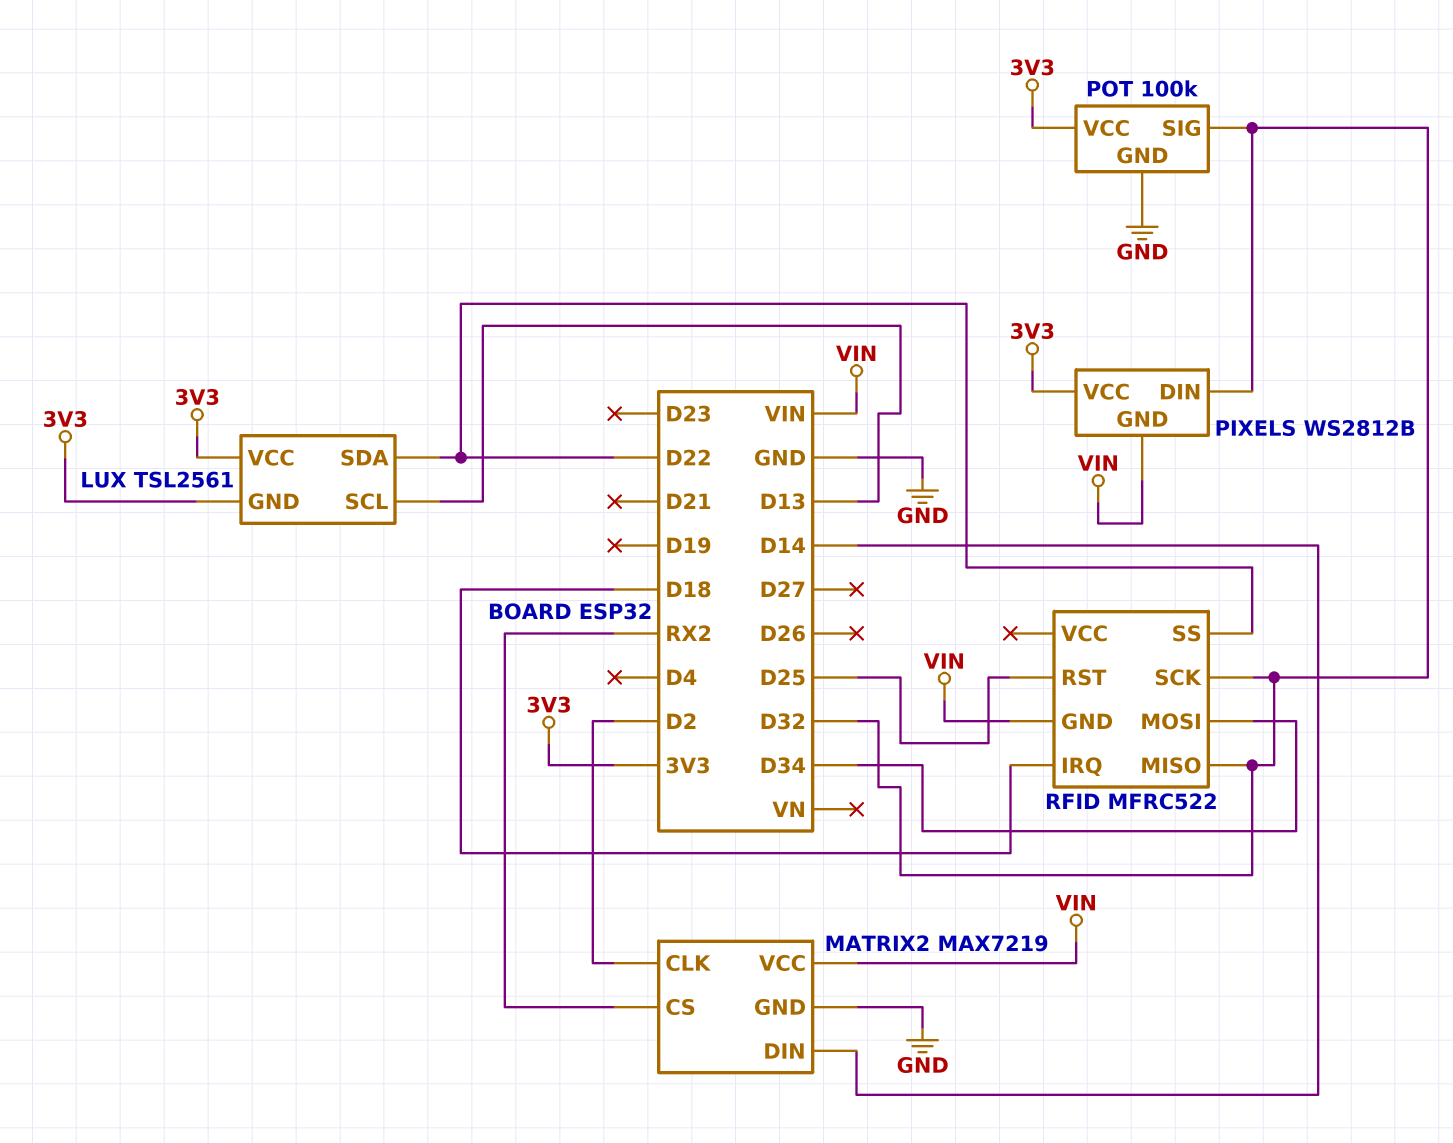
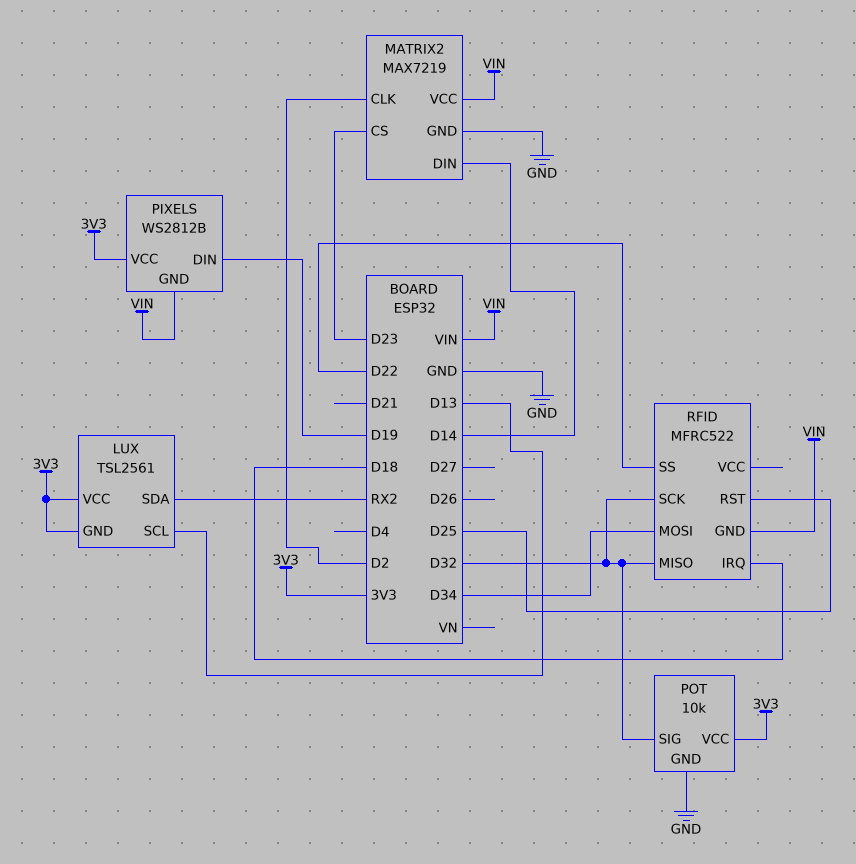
LUX pin SDA: D22 -> RX2
MATRIX2 pin CS: RX2 -> D23
PIXELS pin DIN: D32 -> D19
POT: 100k -> 10k

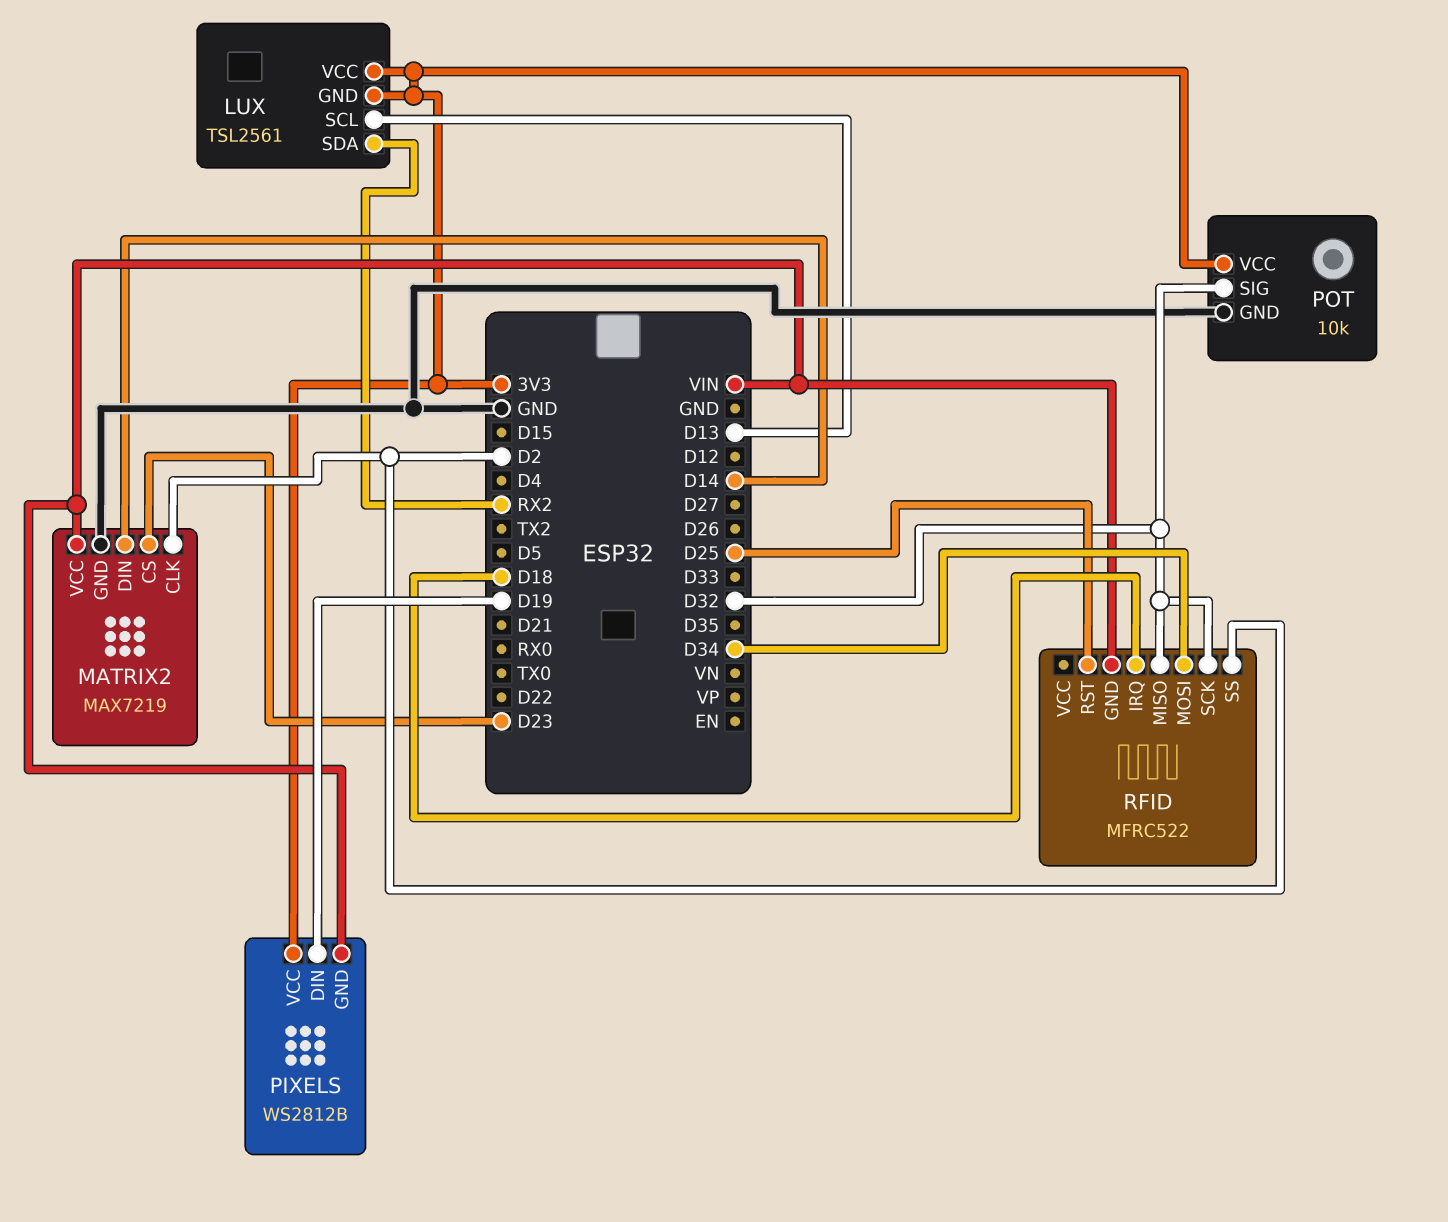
RFID pin SS: D22 -> D2

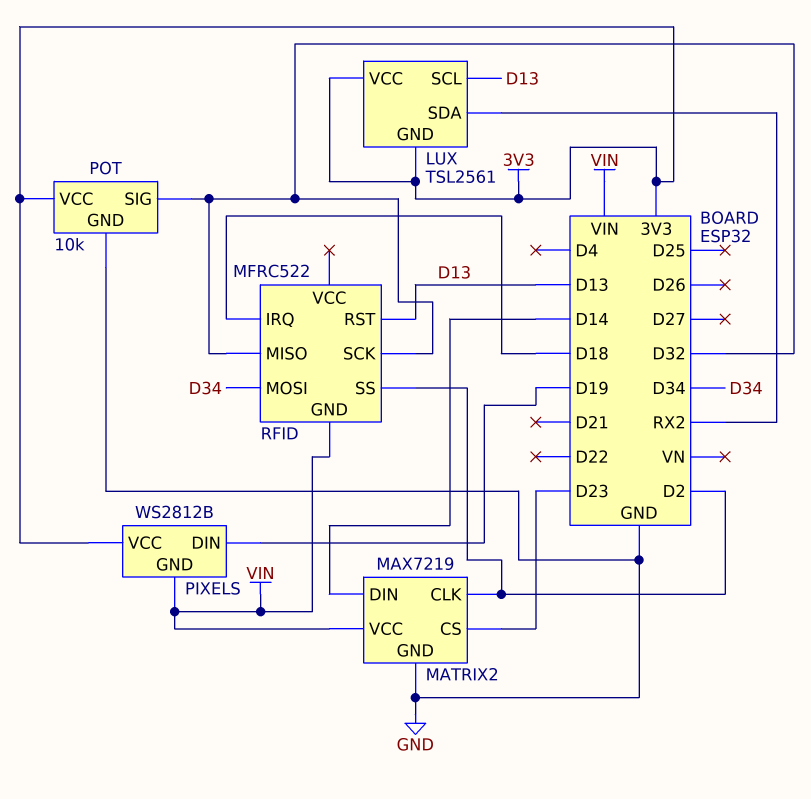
RFID pin RST: D25 -> D13

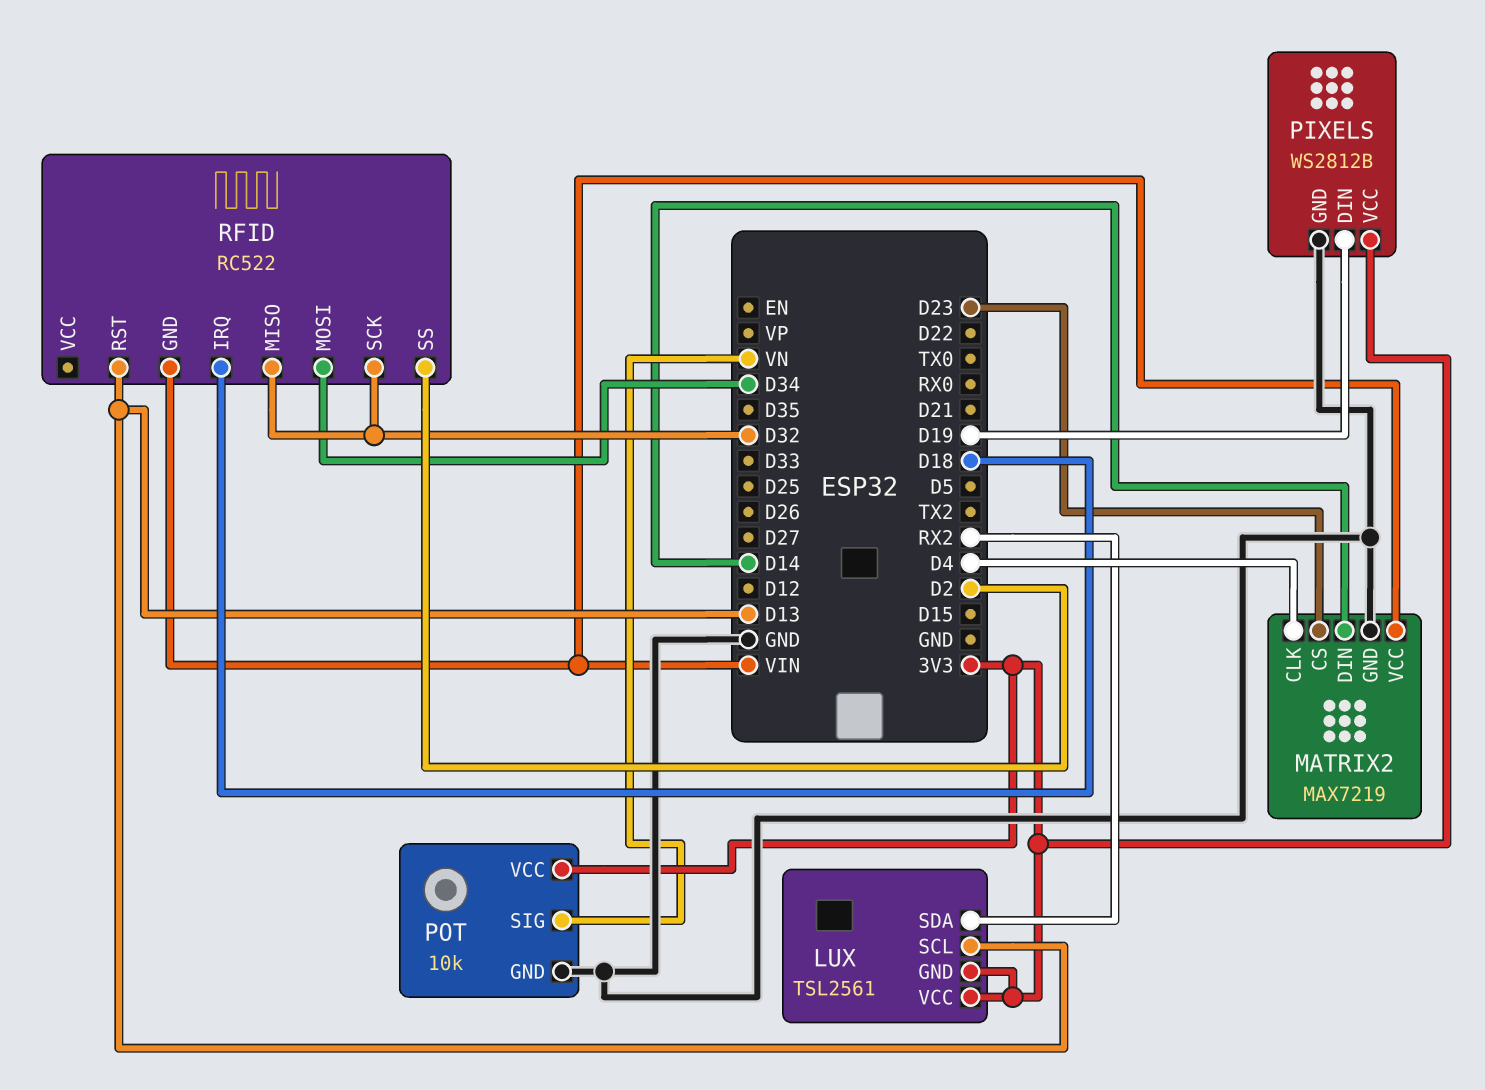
MATRIX2 pin CLK: D2 -> D4
PIXELS pin GND: VIN -> GND
POT pin SIG: D32 -> VN
RFID: MFRC522 -> RC522

